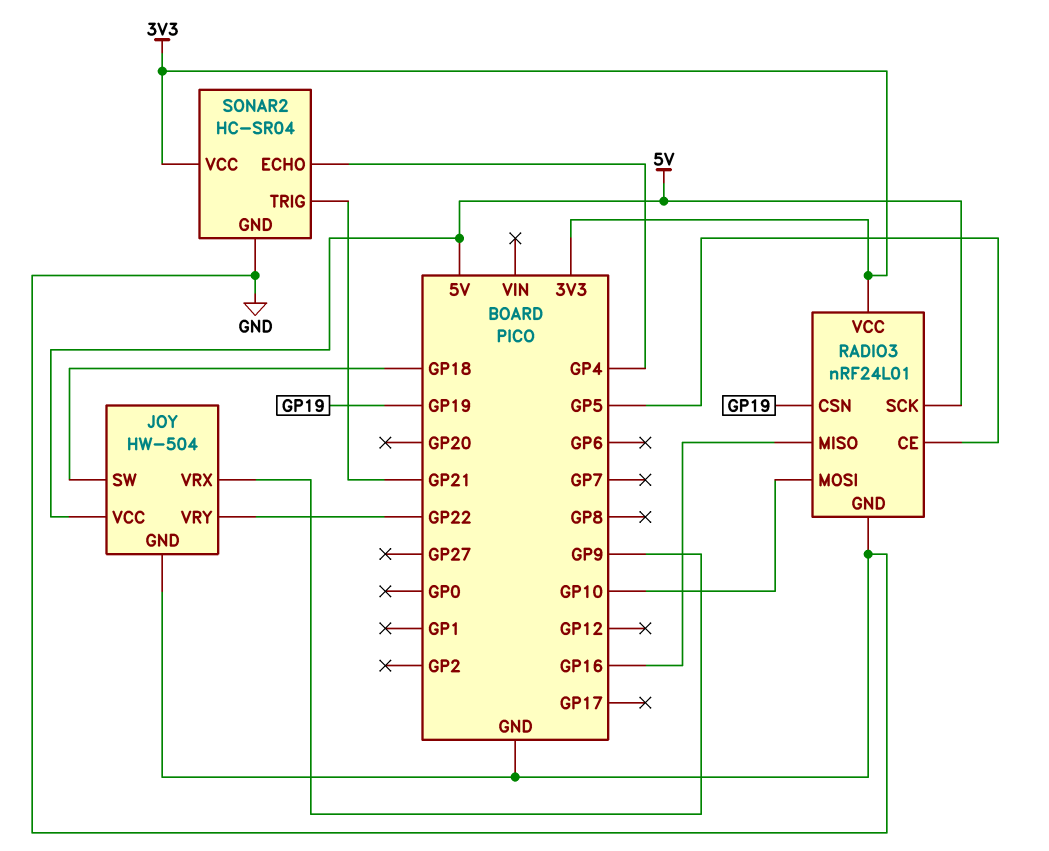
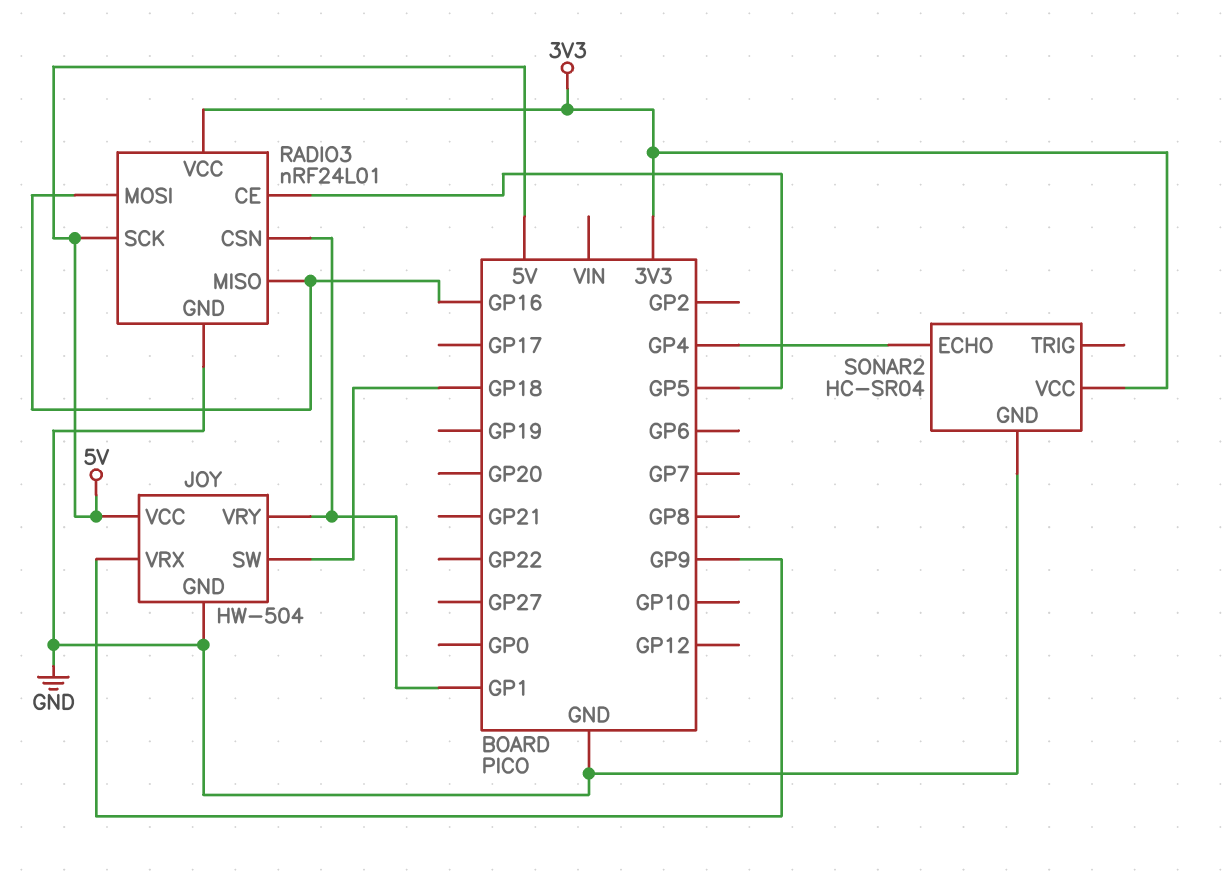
JOY pin VRY: GP22 -> GP1
RADIO3 pin CSN: GP19 -> GP1
RADIO3 pin MOSI: GP10 -> GP16
SONAR2 pin TRIG: GP21 -> none

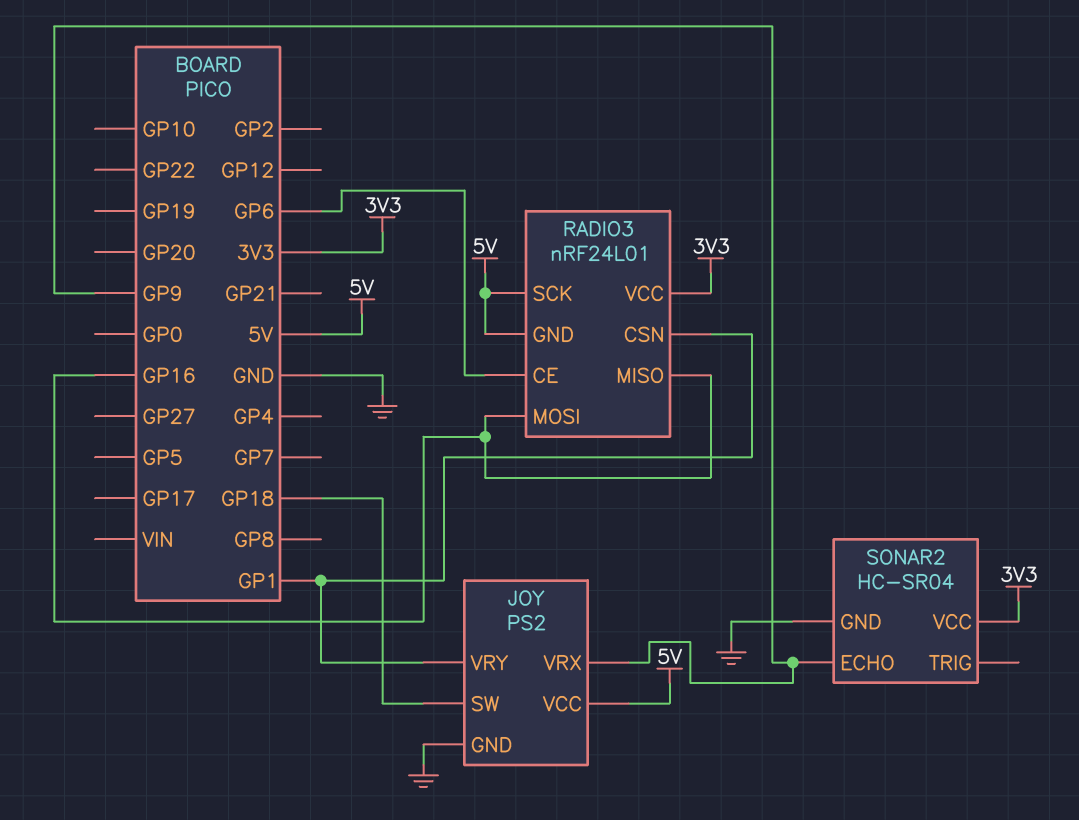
JOY: HW-504 -> PS2
RADIO3 pin CE: GP5 -> GP6
RADIO3 pin GND: GND -> 5V
SONAR2 pin ECHO: GP4 -> GP9

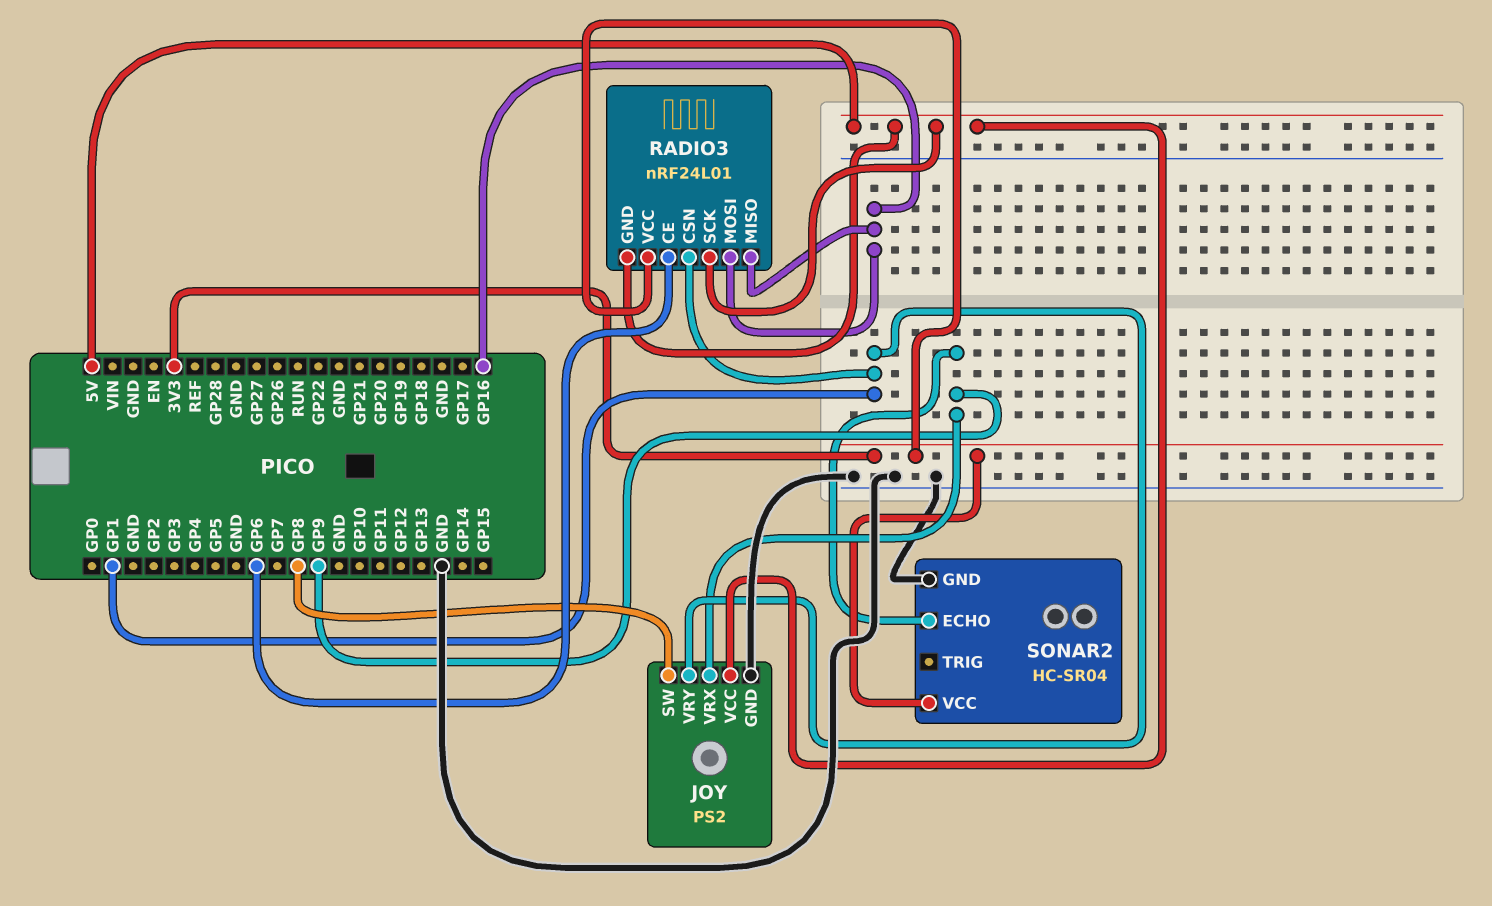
JOY pin SW: GP18 -> GP8

